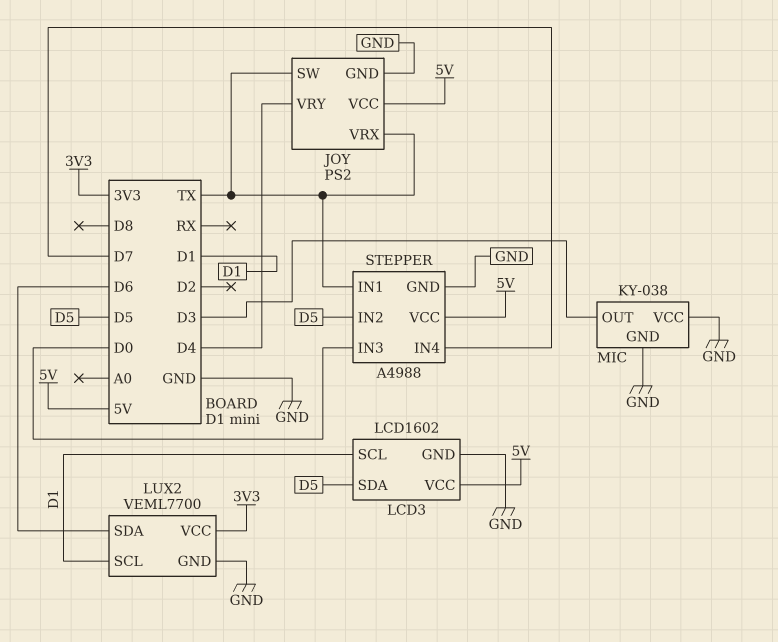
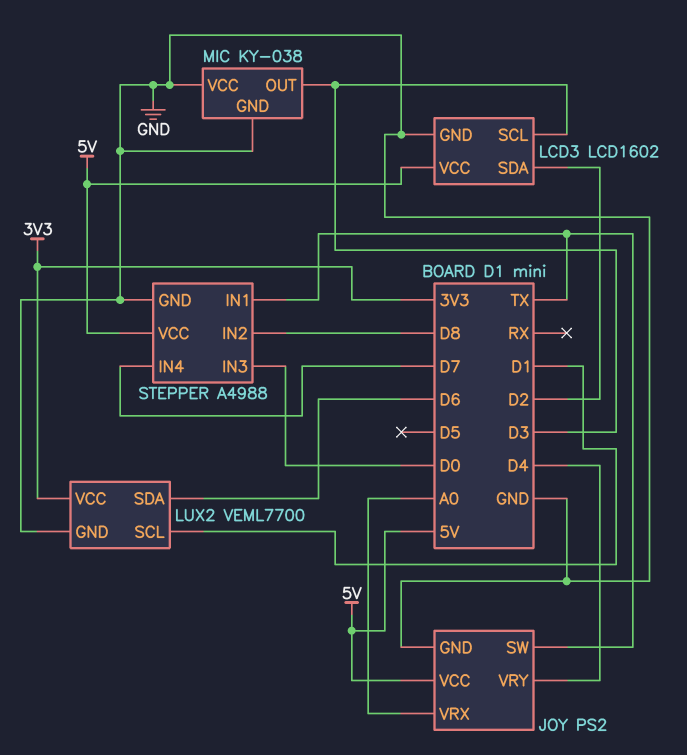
JOY pin VRX: TX -> A0
LCD3 pin SCL: D1 -> D3
LCD3 pin SDA: D5 -> D2
STEPPER pin IN2: D5 -> D8

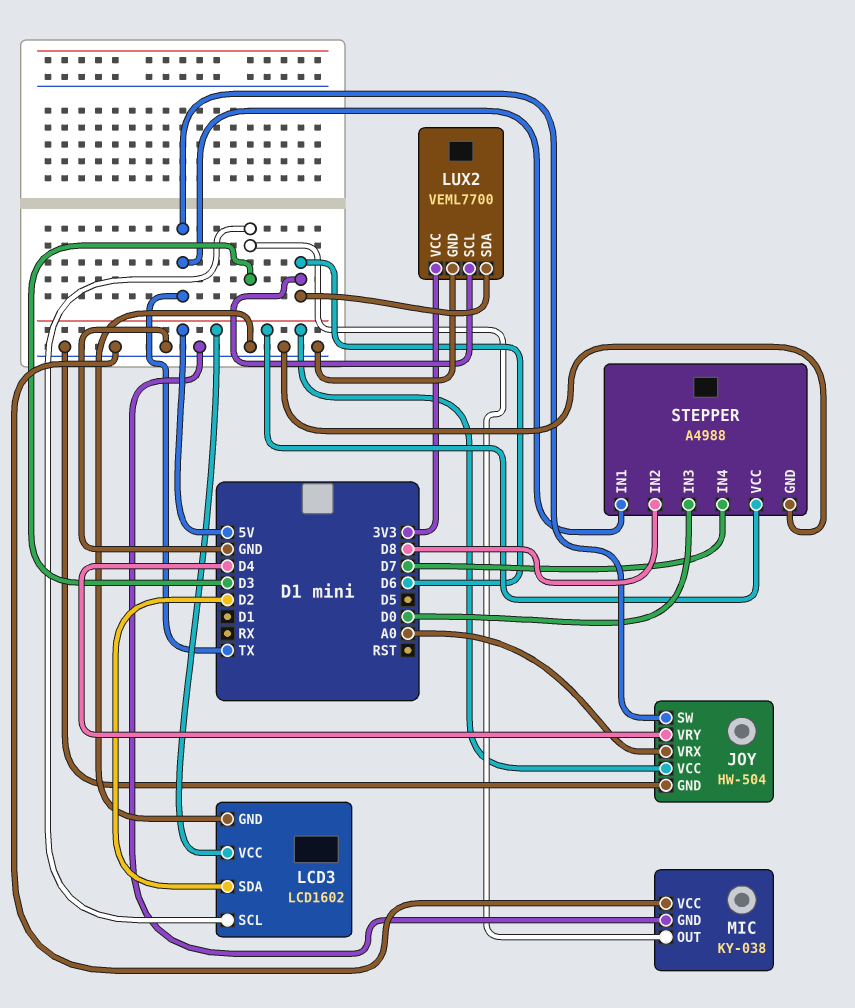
JOY: PS2 -> HW-504
LUX2 pin SCL: D1 -> D6

